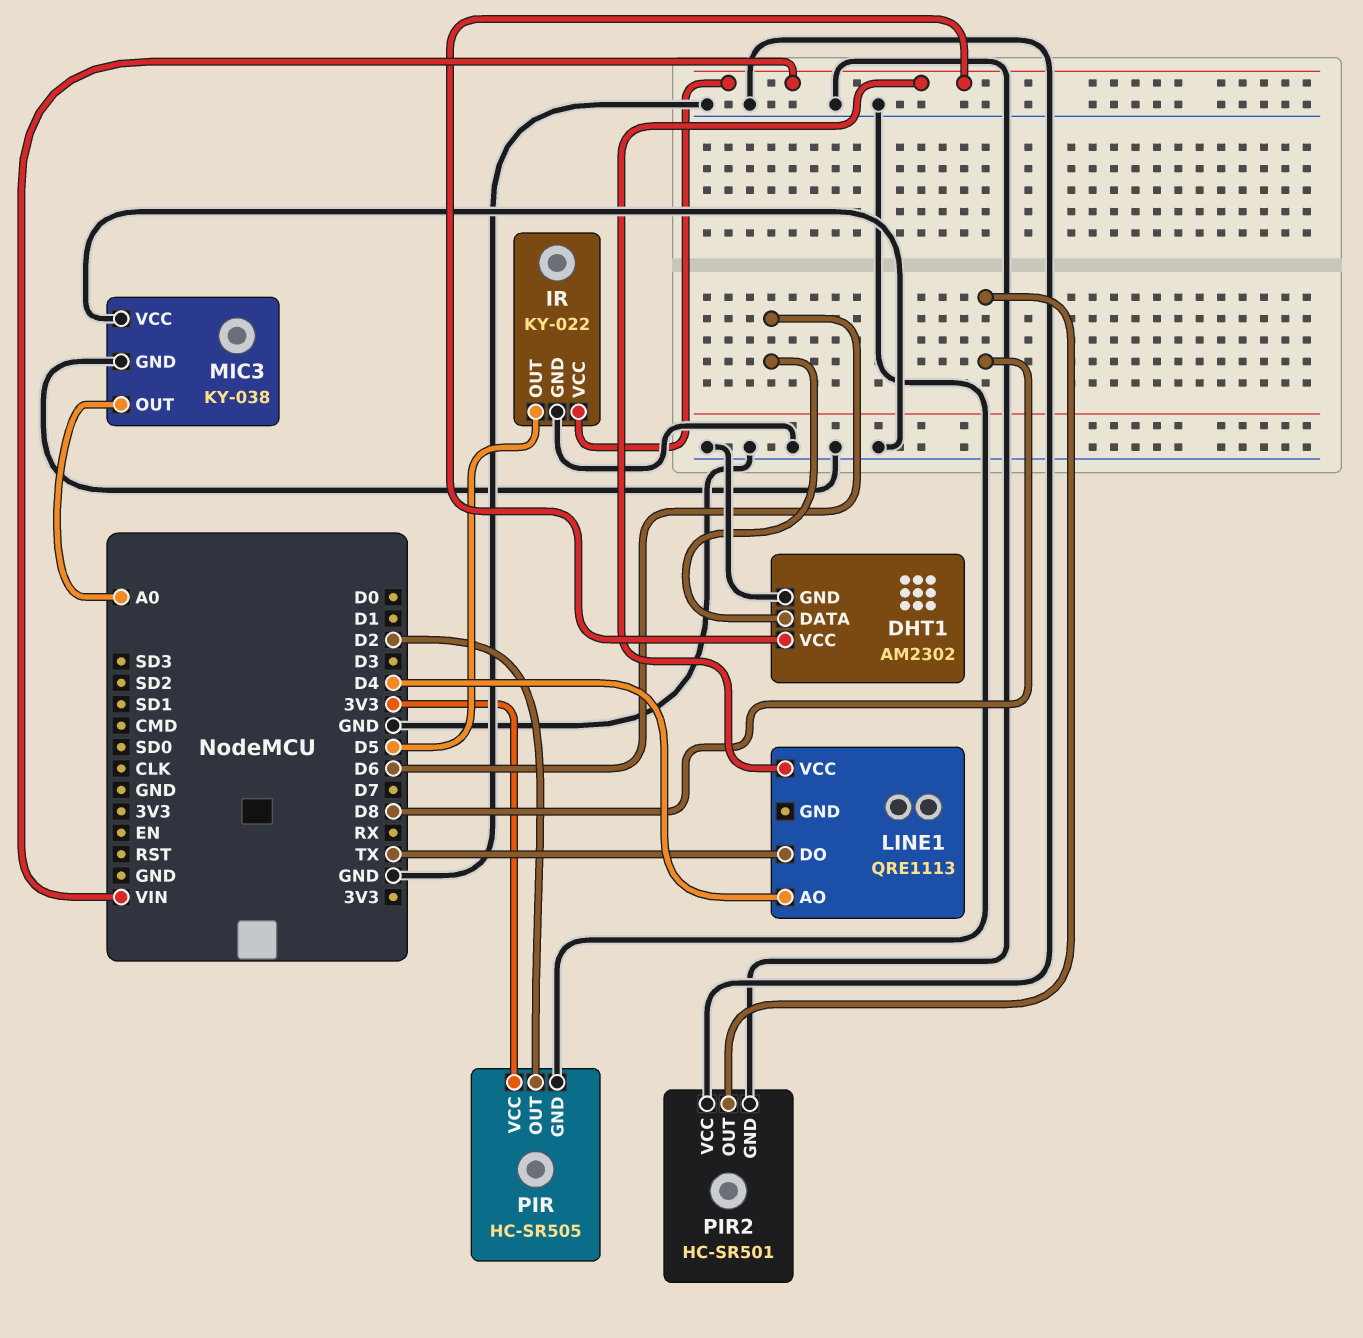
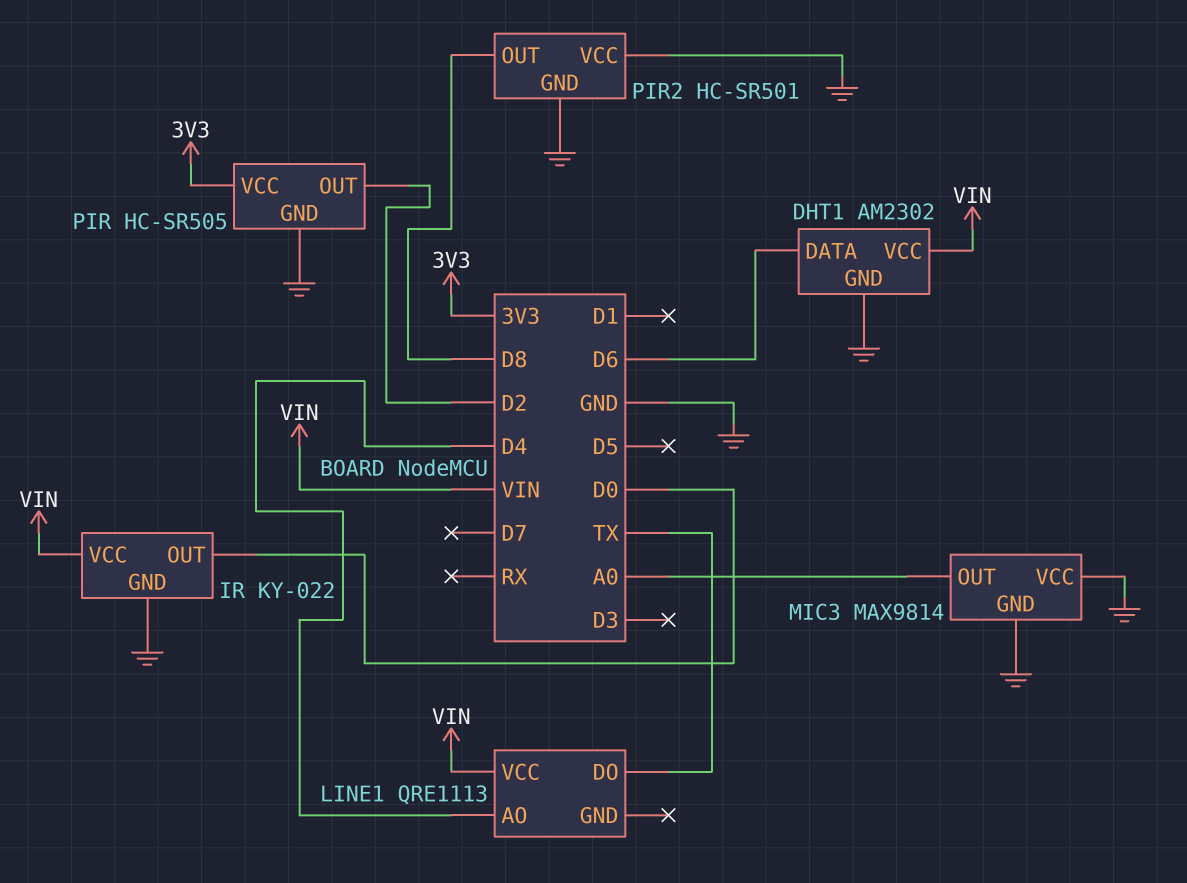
IR pin OUT: D5 -> D0
MIC3: KY-038 -> MAX9814

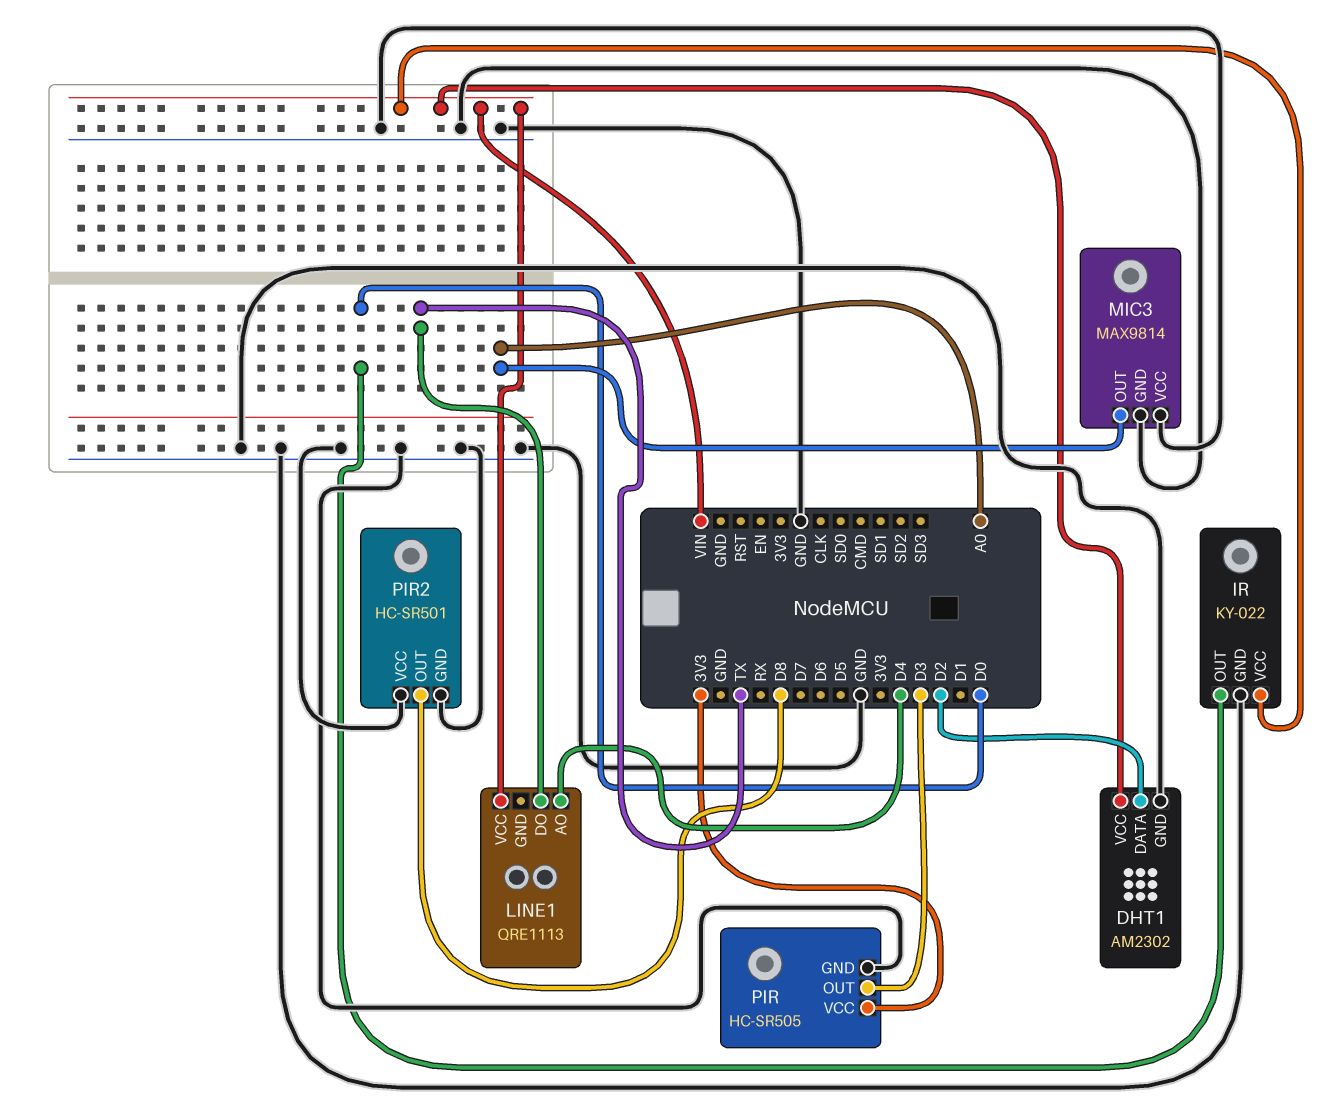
DHT1 pin DATA: D6 -> D2
PIR pin OUT: D2 -> D3

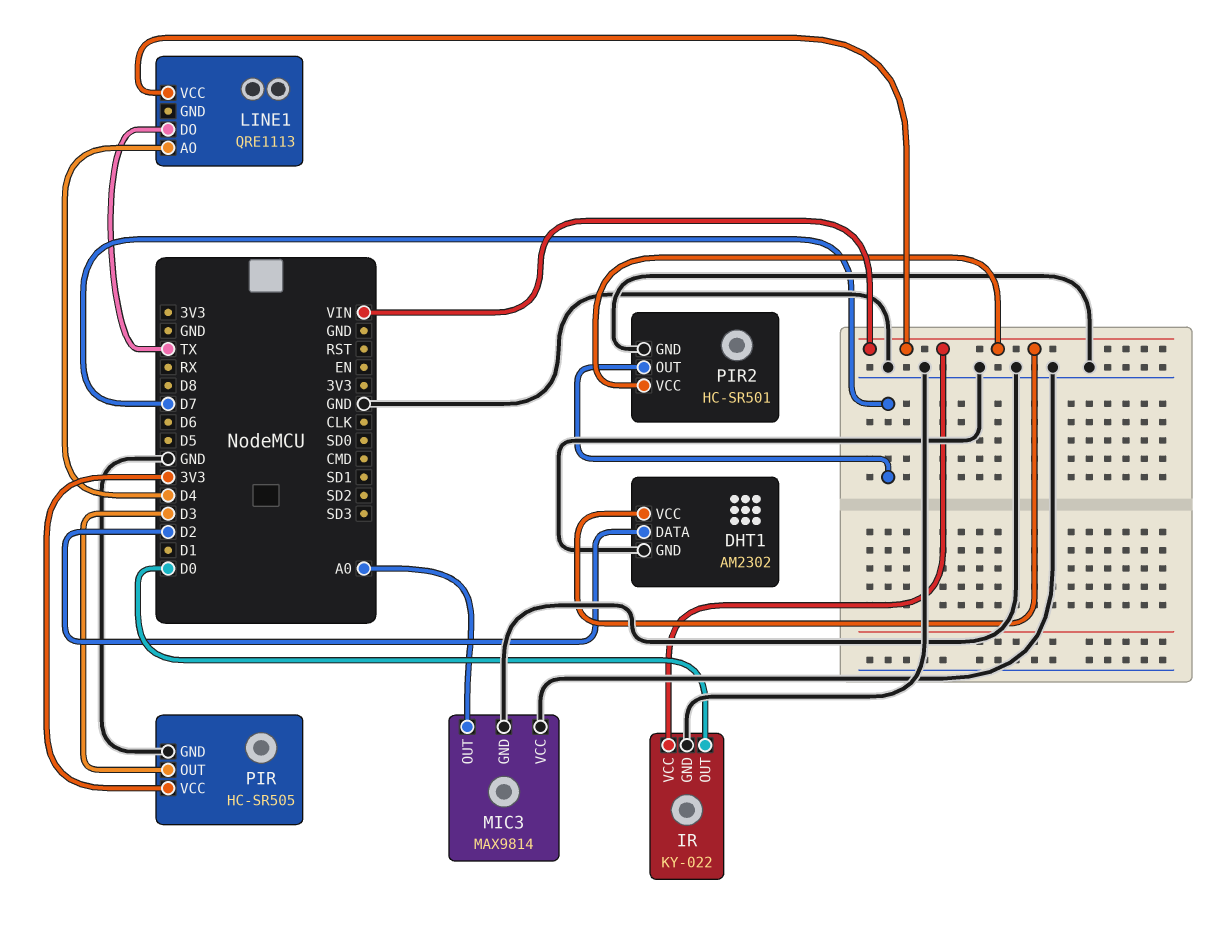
PIR2 pin OUT: D8 -> D7
PIR2 pin VCC: GND -> VIN

